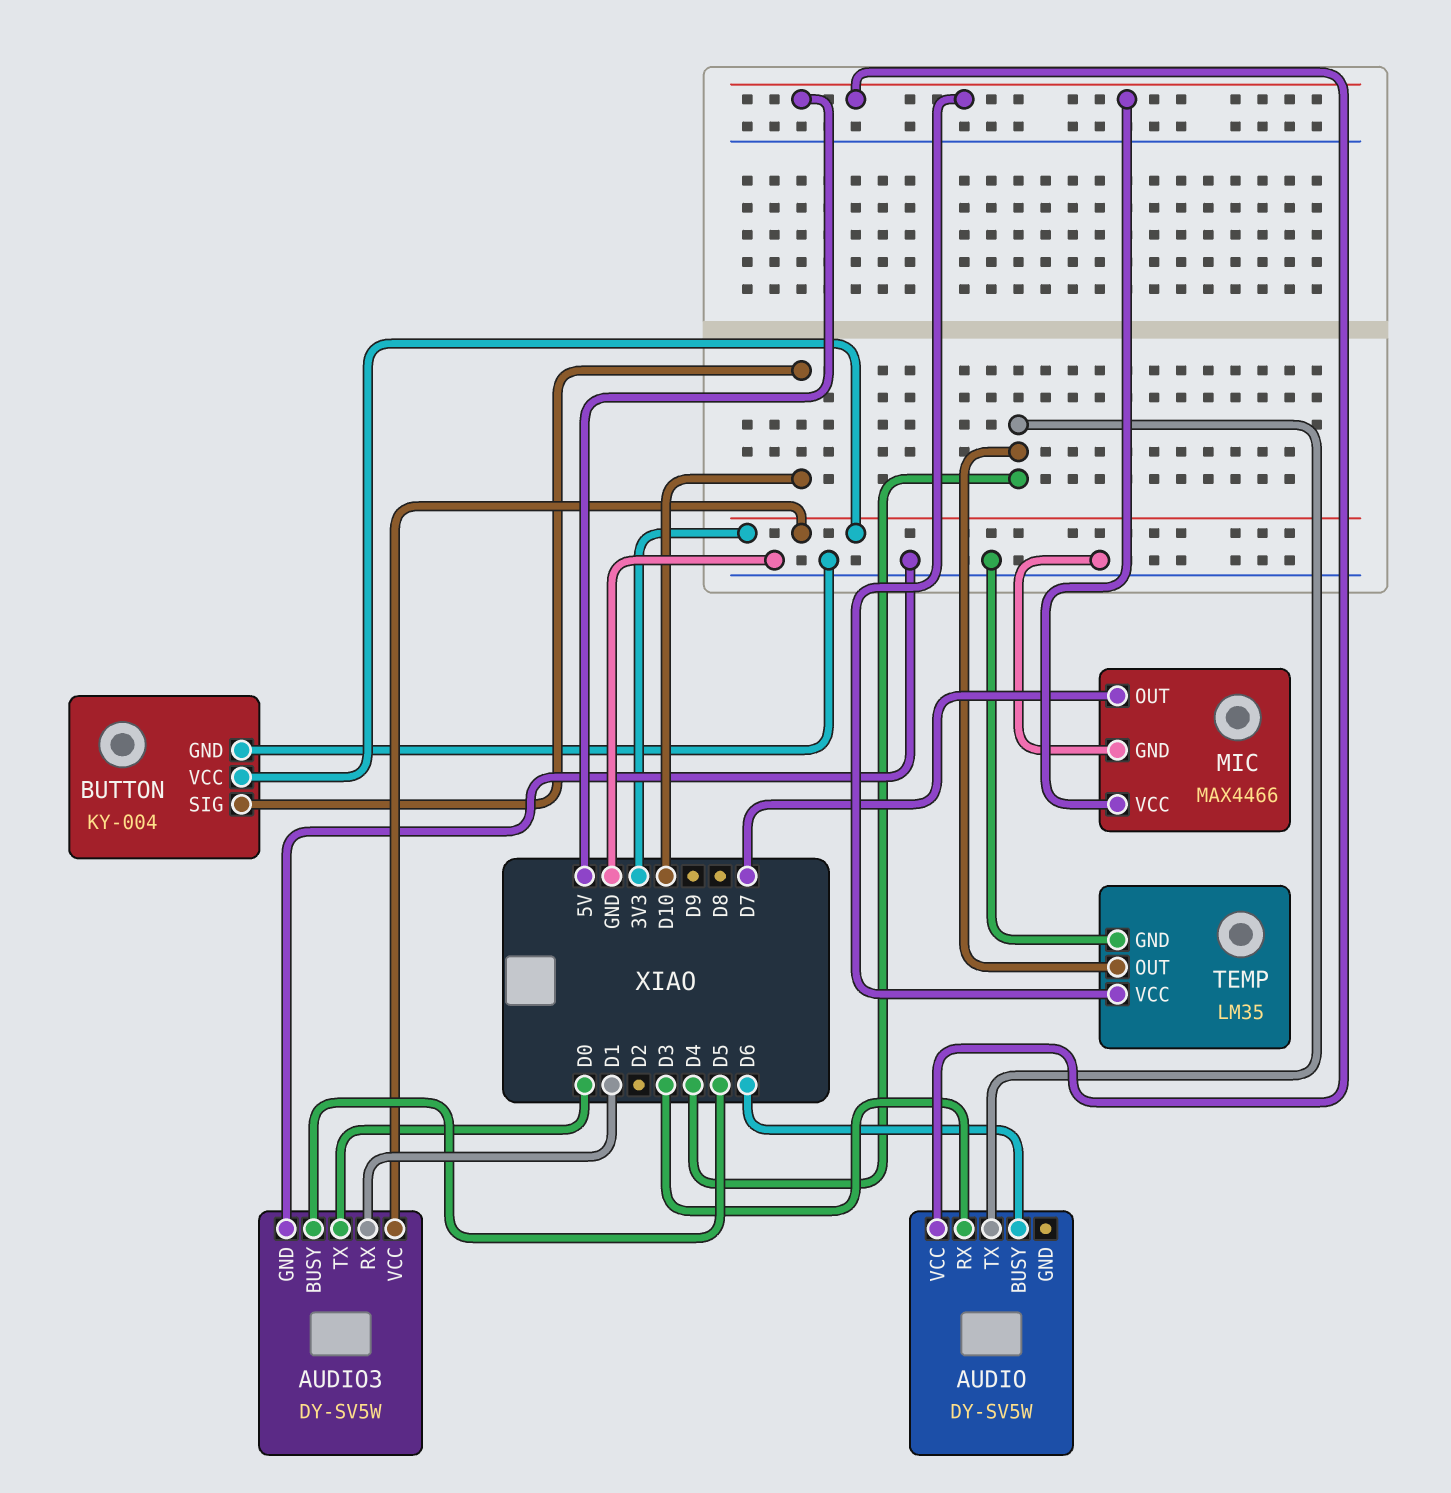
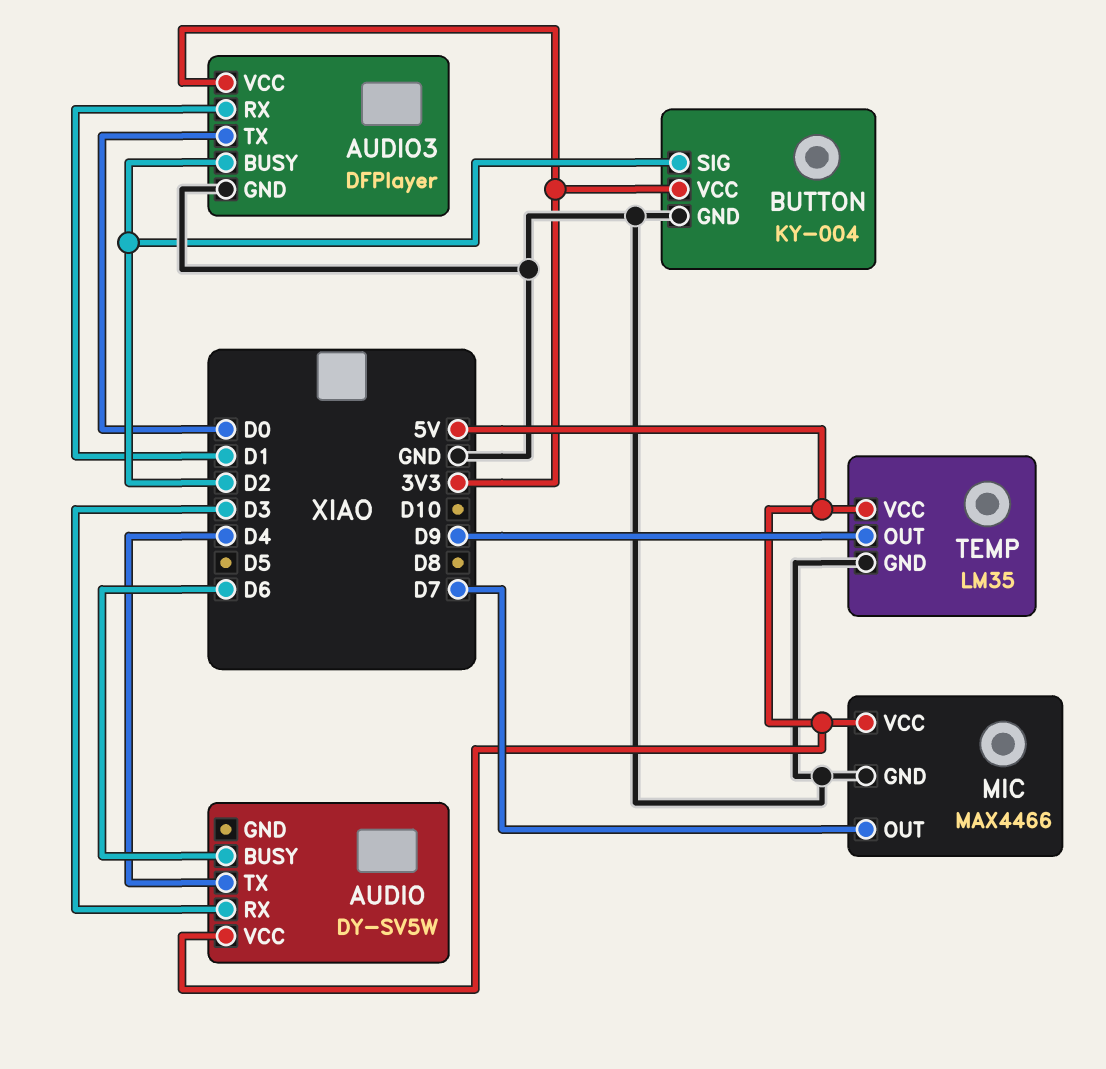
AUDIO3: DY-SV5W -> DFPlayer
AUDIO3 pin BUSY: D5 -> D2
BUTTON pin SIG: D10 -> D2
TEMP pin OUT: D4 -> D9

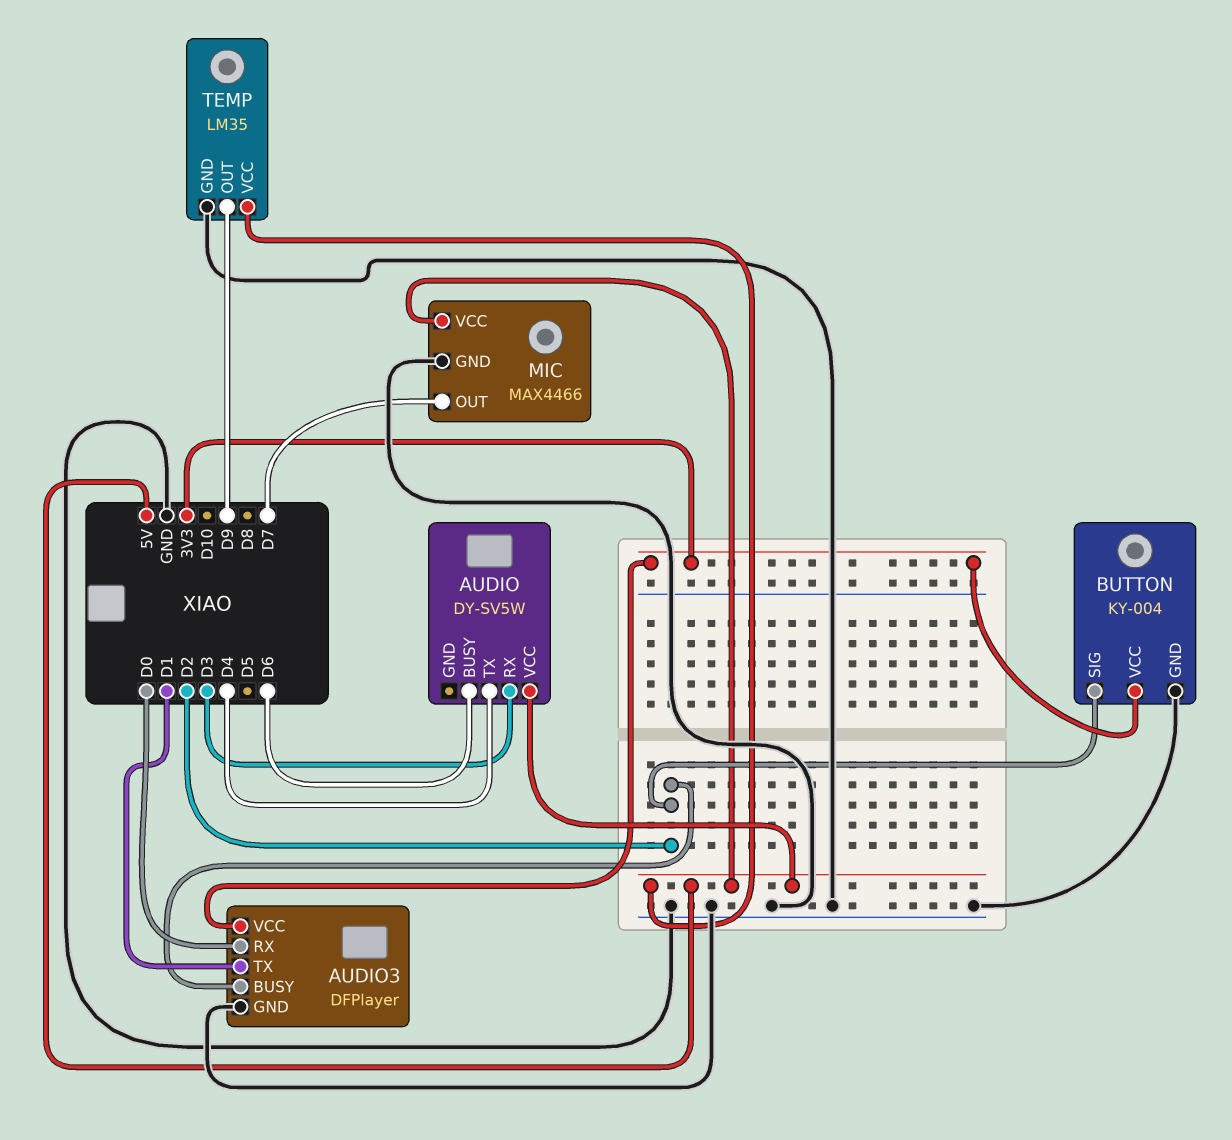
AUDIO3 pin RX: D1 -> D0
AUDIO3 pin TX: D0 -> D1

